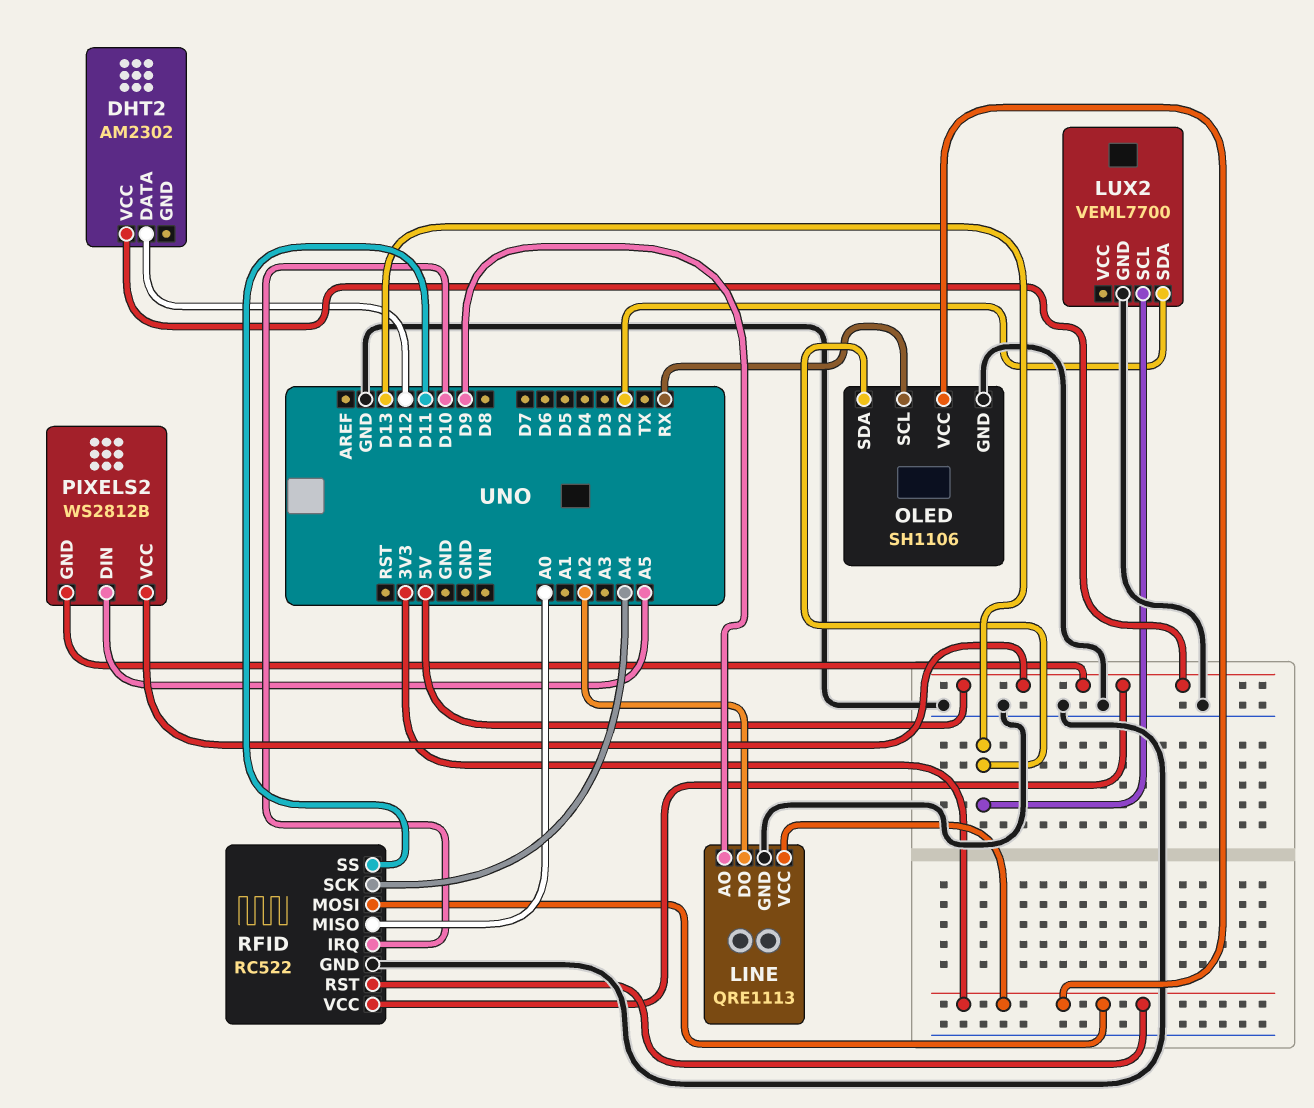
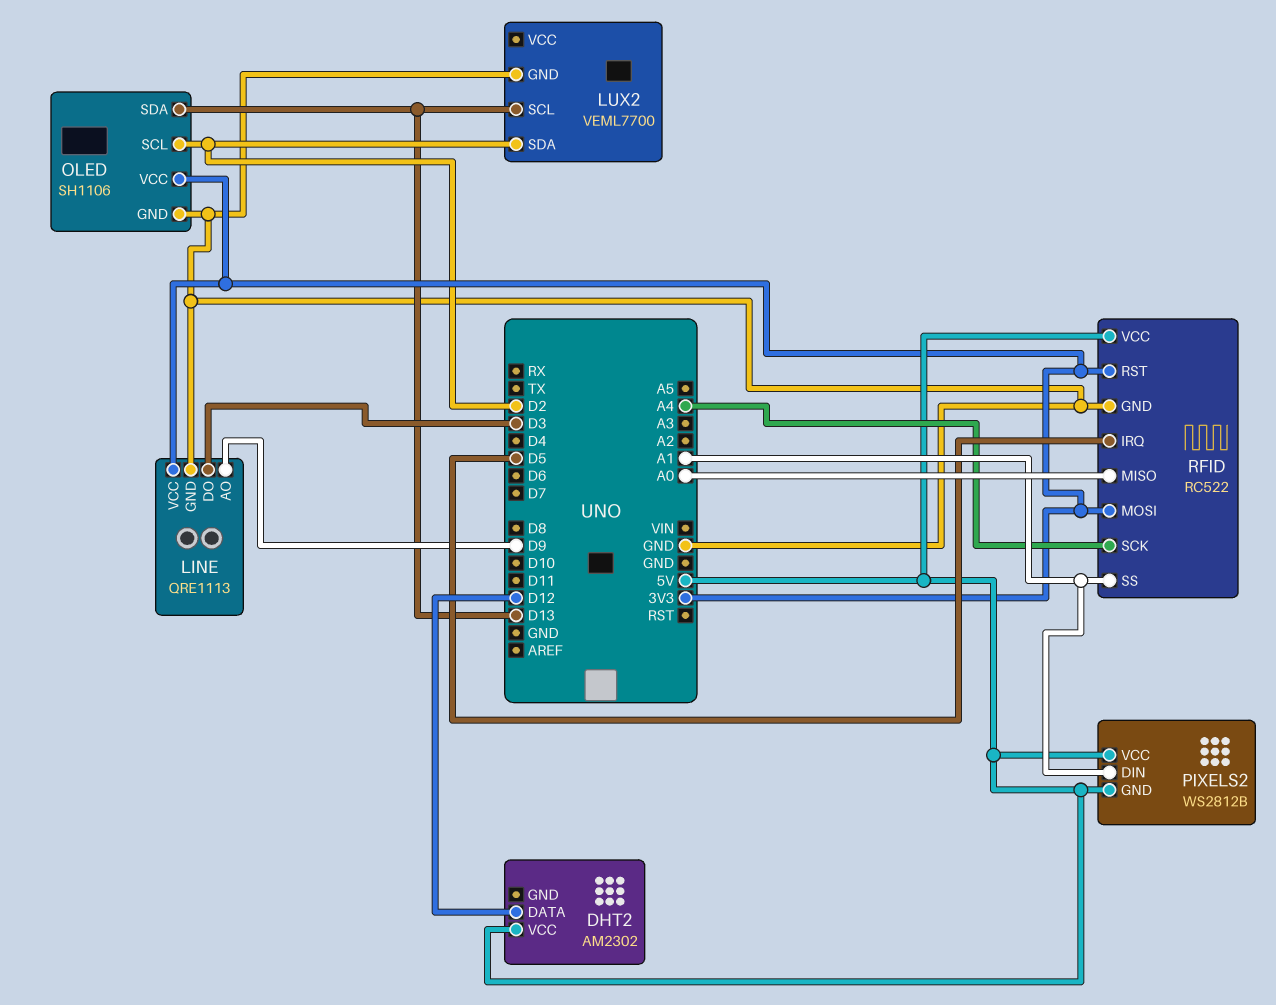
LINE pin DO: A2 -> D3
OLED pin SCL: RX -> D2
PIXELS2 pin DIN: A5 -> A1
RFID pin IRQ: D10 -> D5
RFID pin SS: D11 -> A1

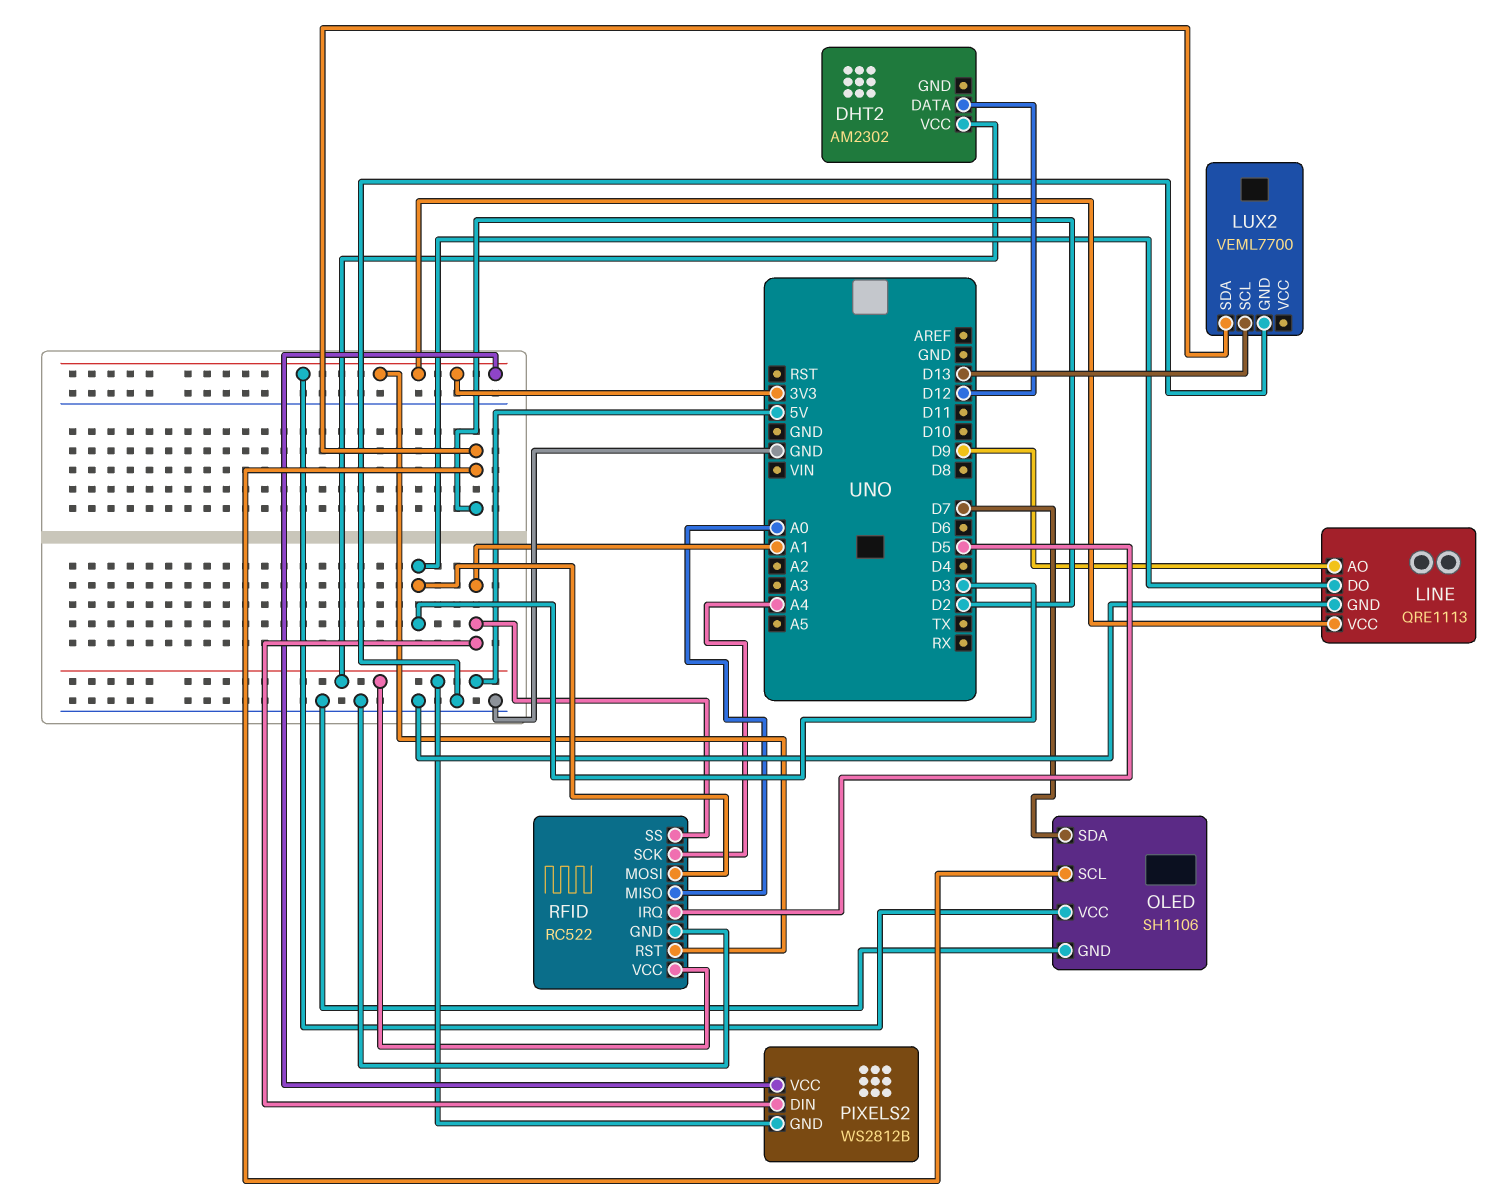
OLED pin SDA: D13 -> D7
PIXELS2 pin VCC: 5V -> 3V3
RFID pin MOSI: 3V3 -> D3

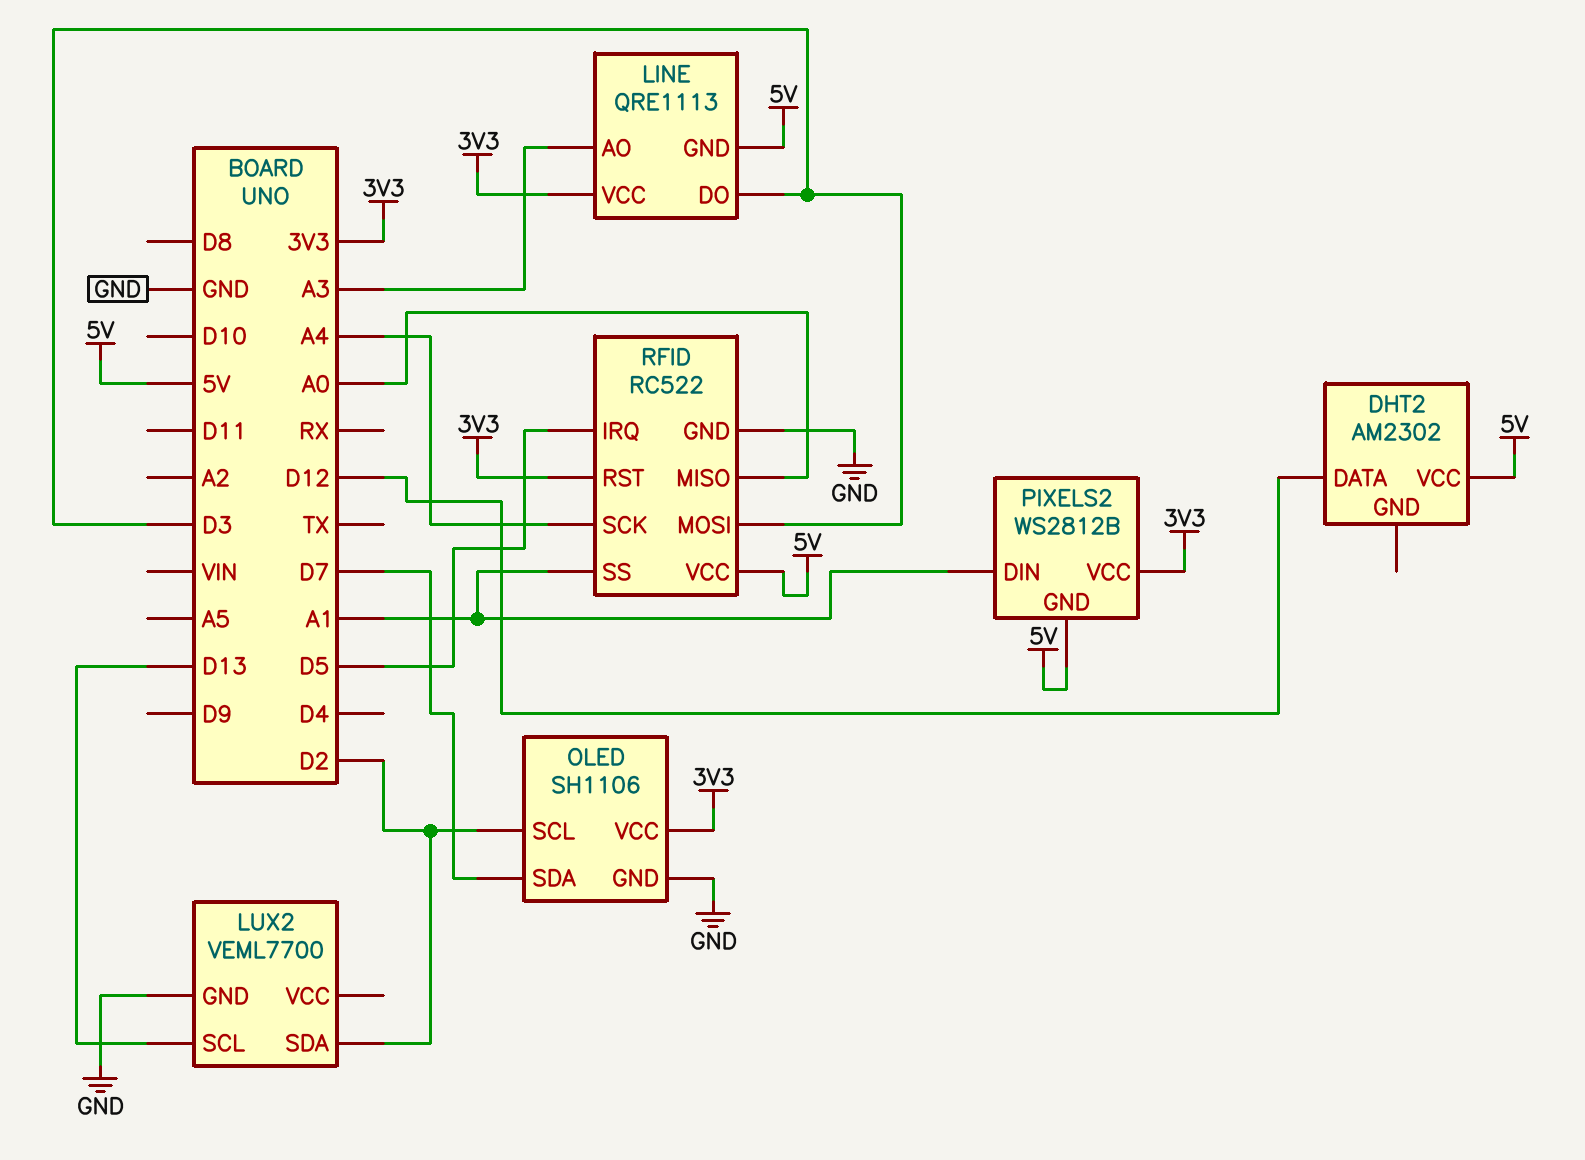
LINE pin AO: D9 -> A3
LINE pin GND: GND -> 5V

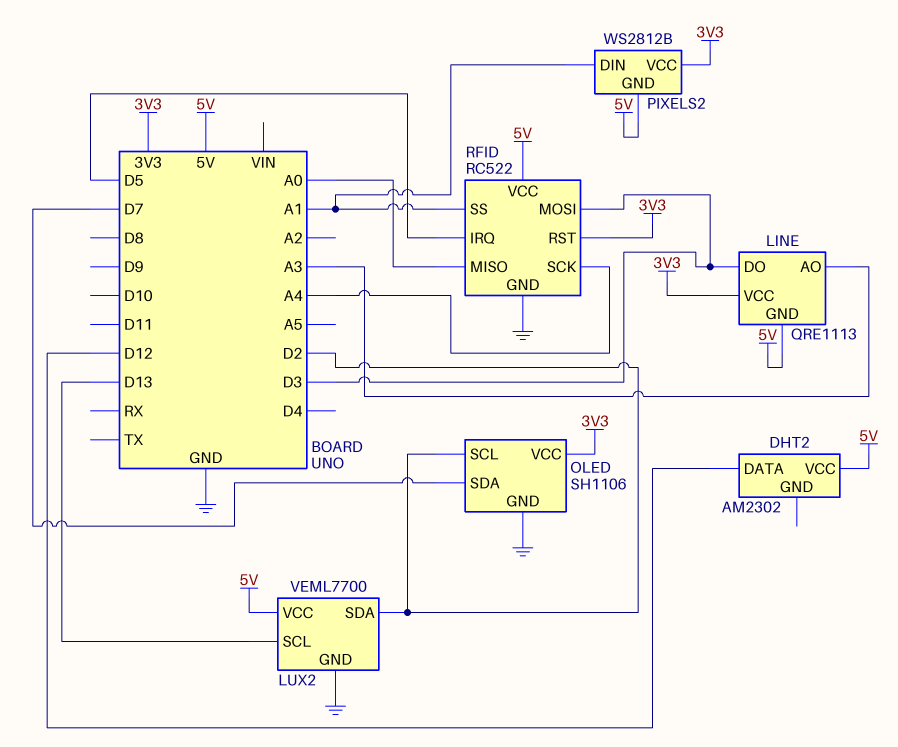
LUX2 pin VCC: none -> 5V

